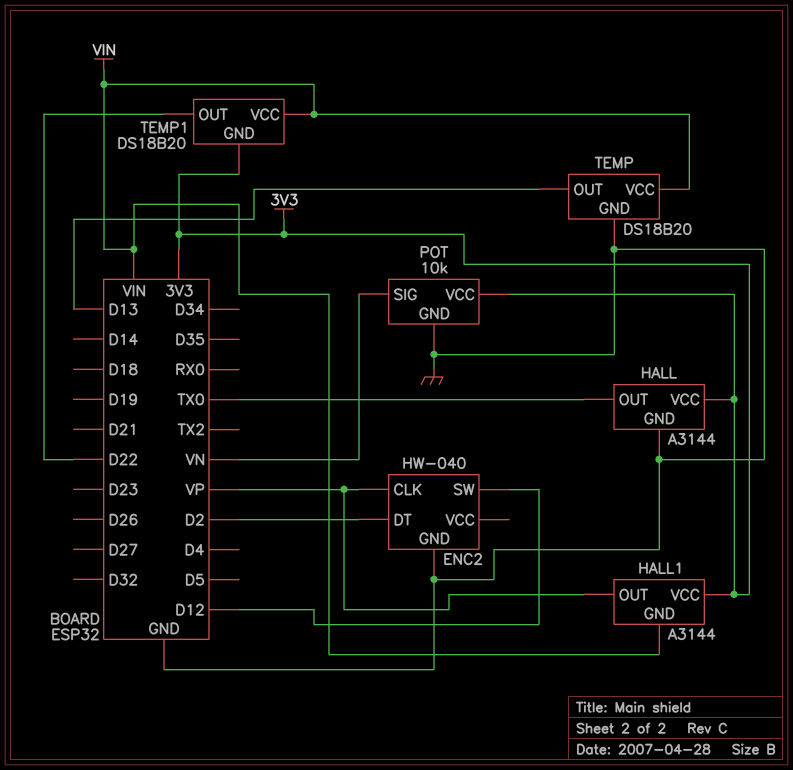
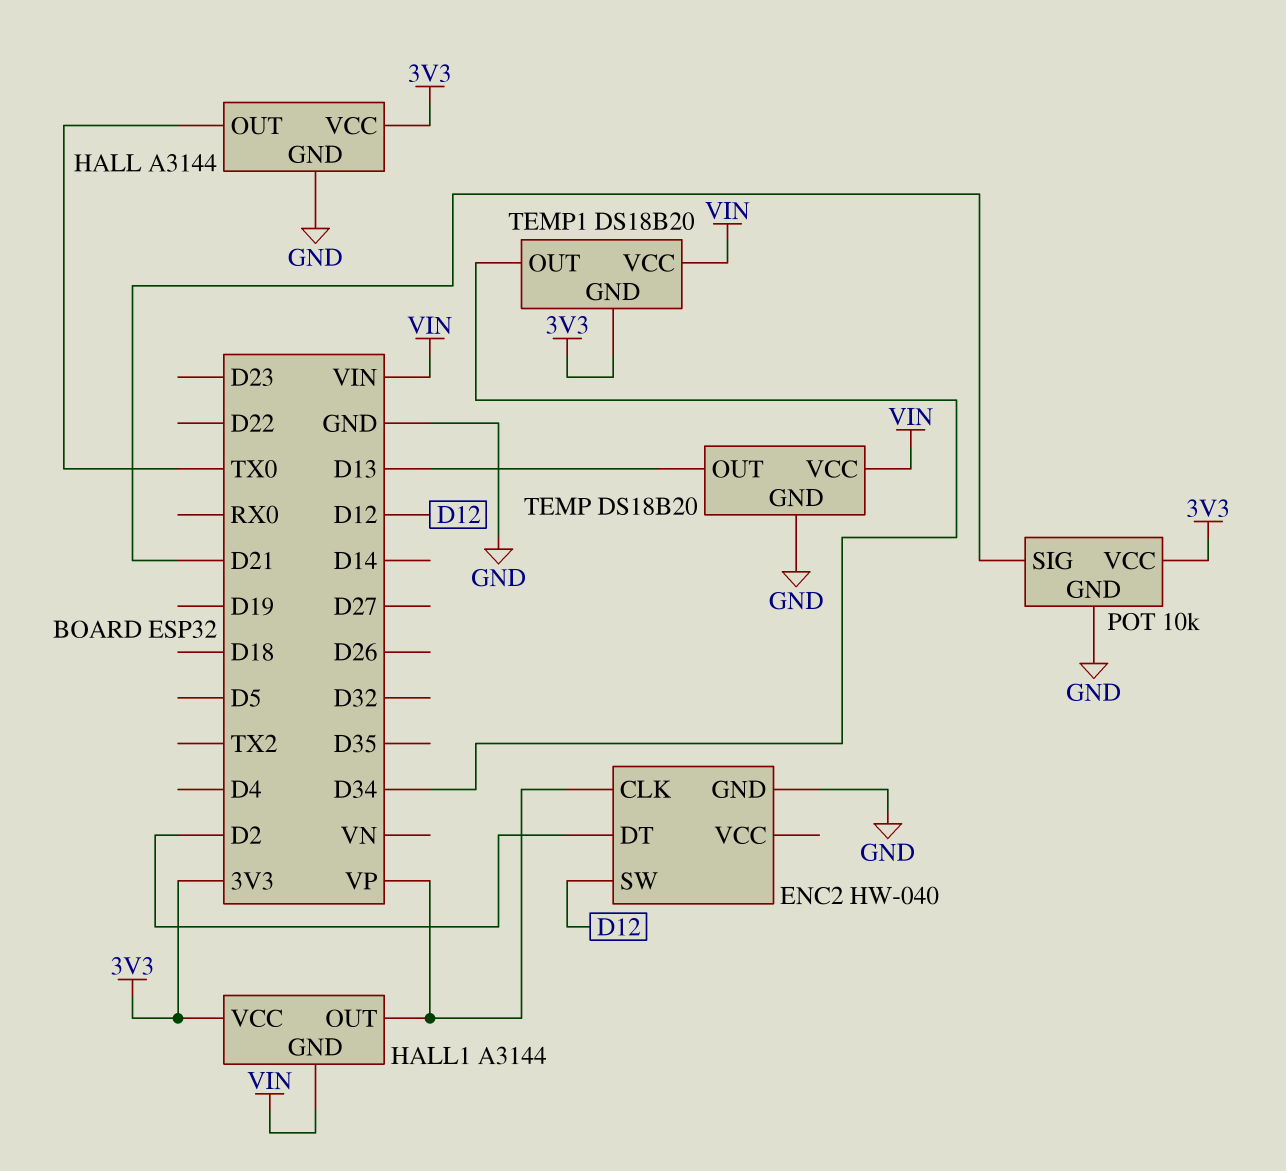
POT pin SIG: VN -> D21
TEMP1 pin OUT: D22 -> D34

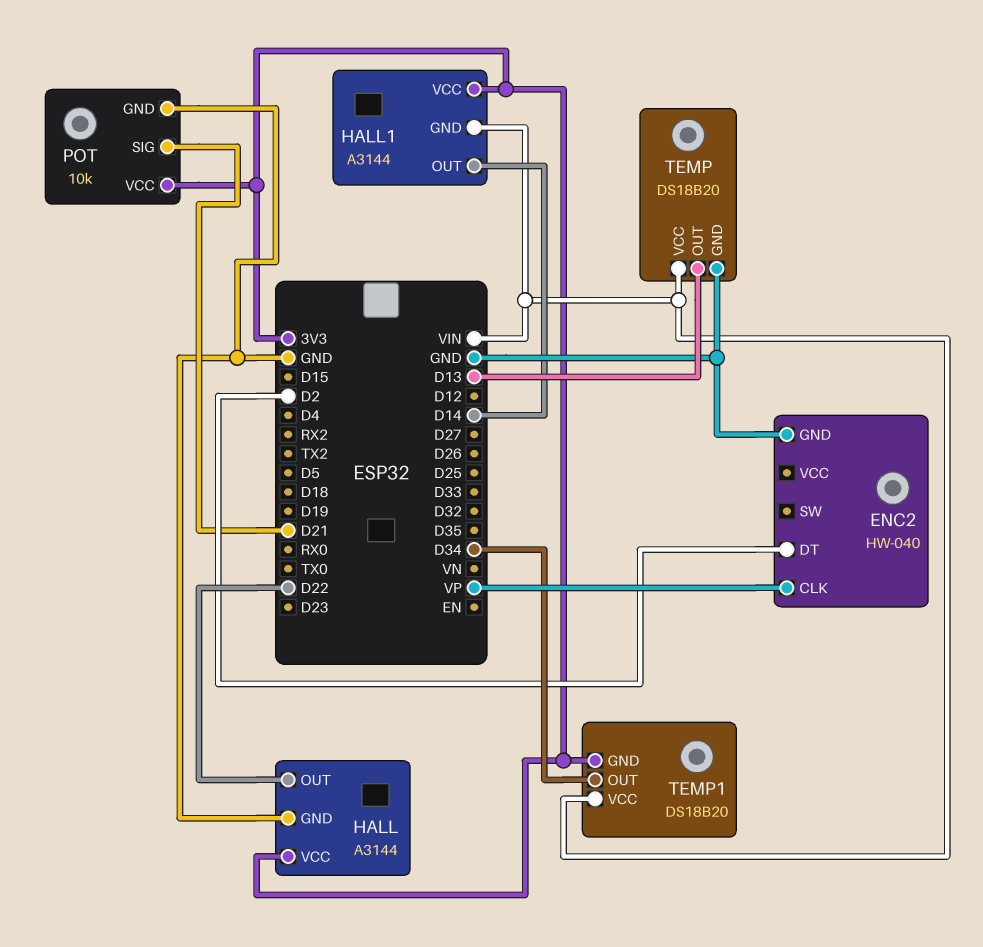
ENC2 pin SW: D12 -> none
HALL pin OUT: TX0 -> D22
HALL1 pin OUT: VP -> D14

